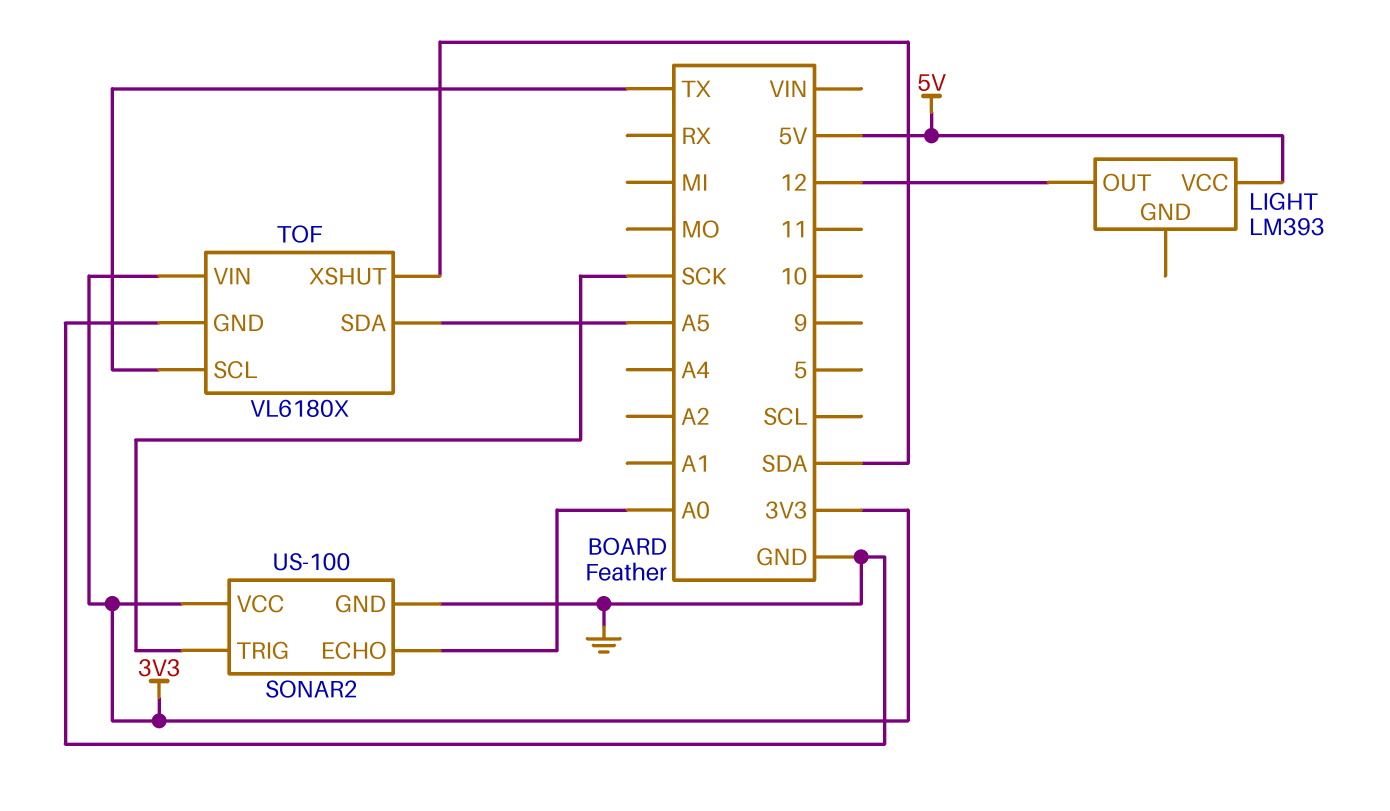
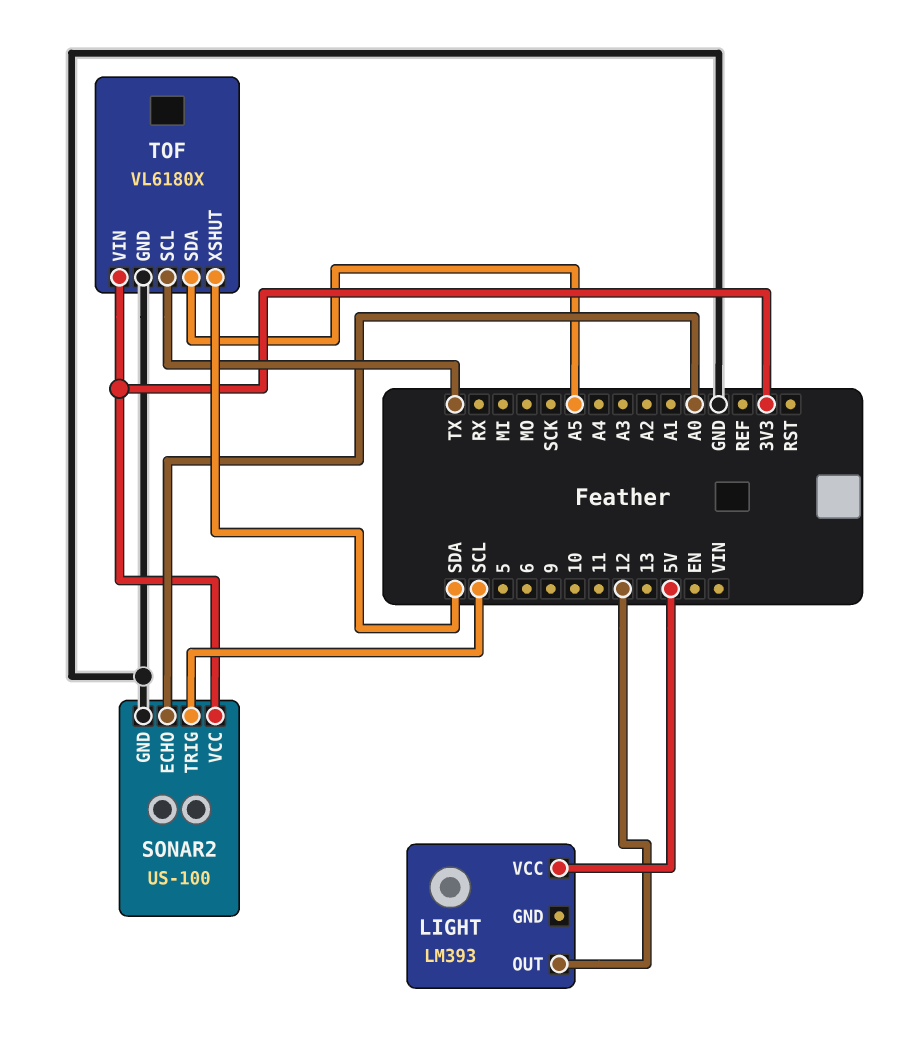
SONAR2 pin TRIG: SCK -> SCL

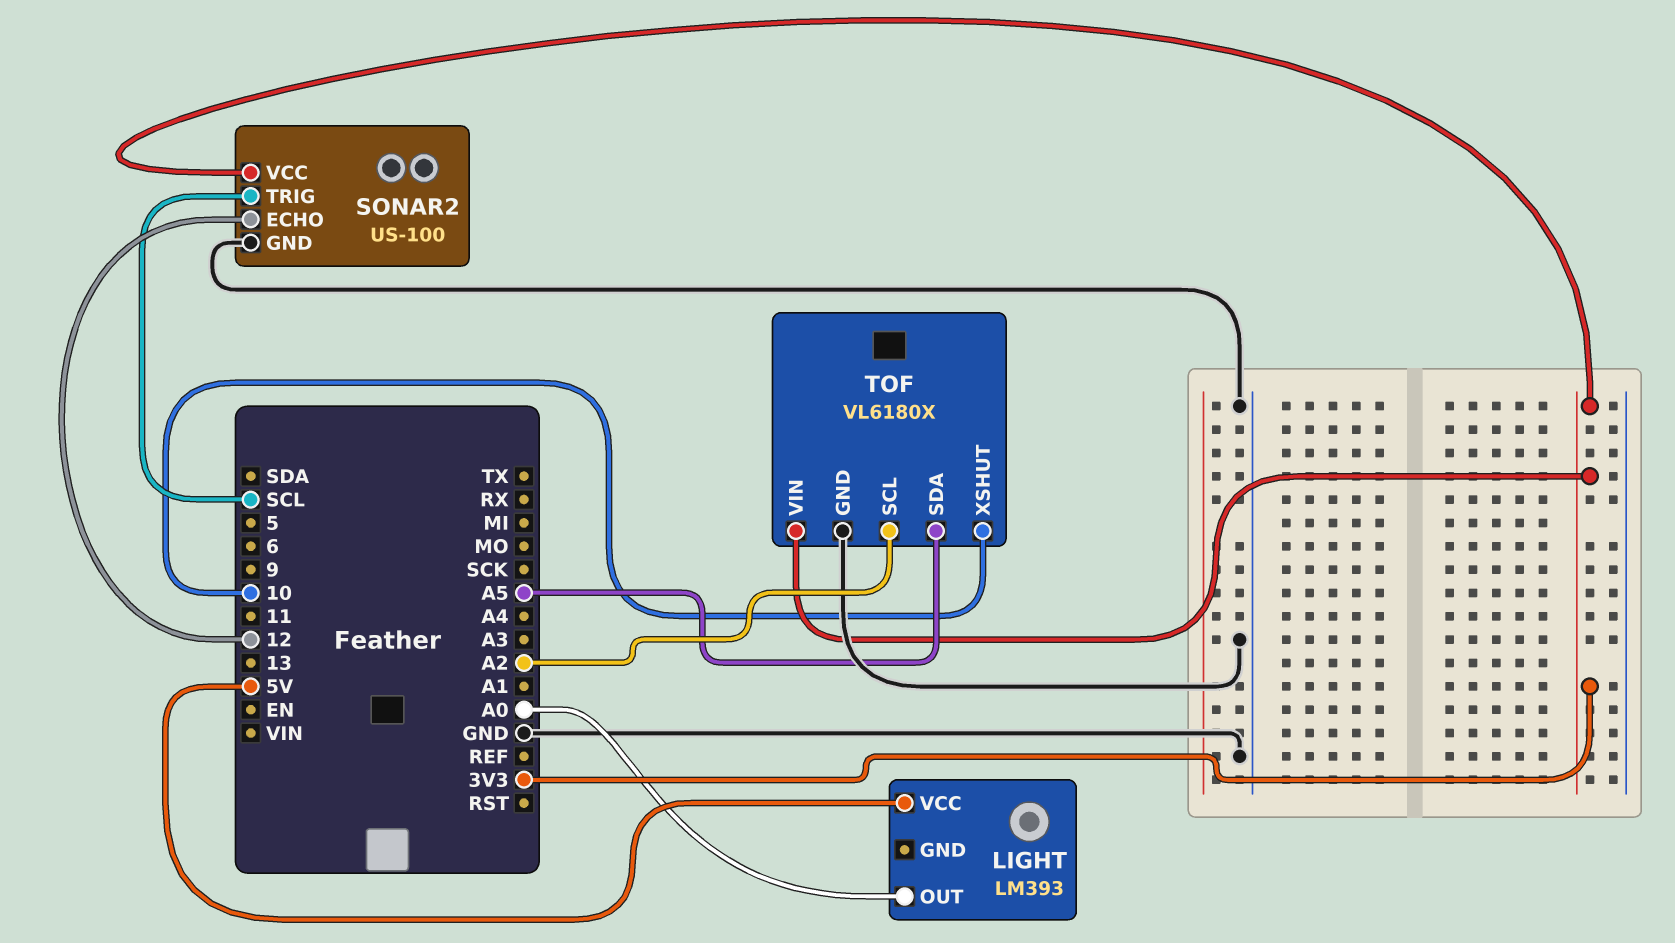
LIGHT pin OUT: 12 -> A0
SONAR2 pin ECHO: A0 -> 12
TOF pin SCL: TX -> A2
TOF pin XSHUT: SDA -> 10

